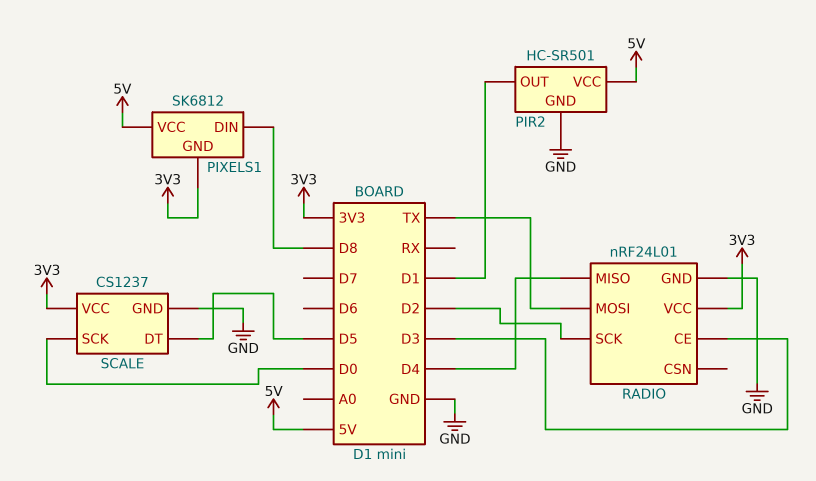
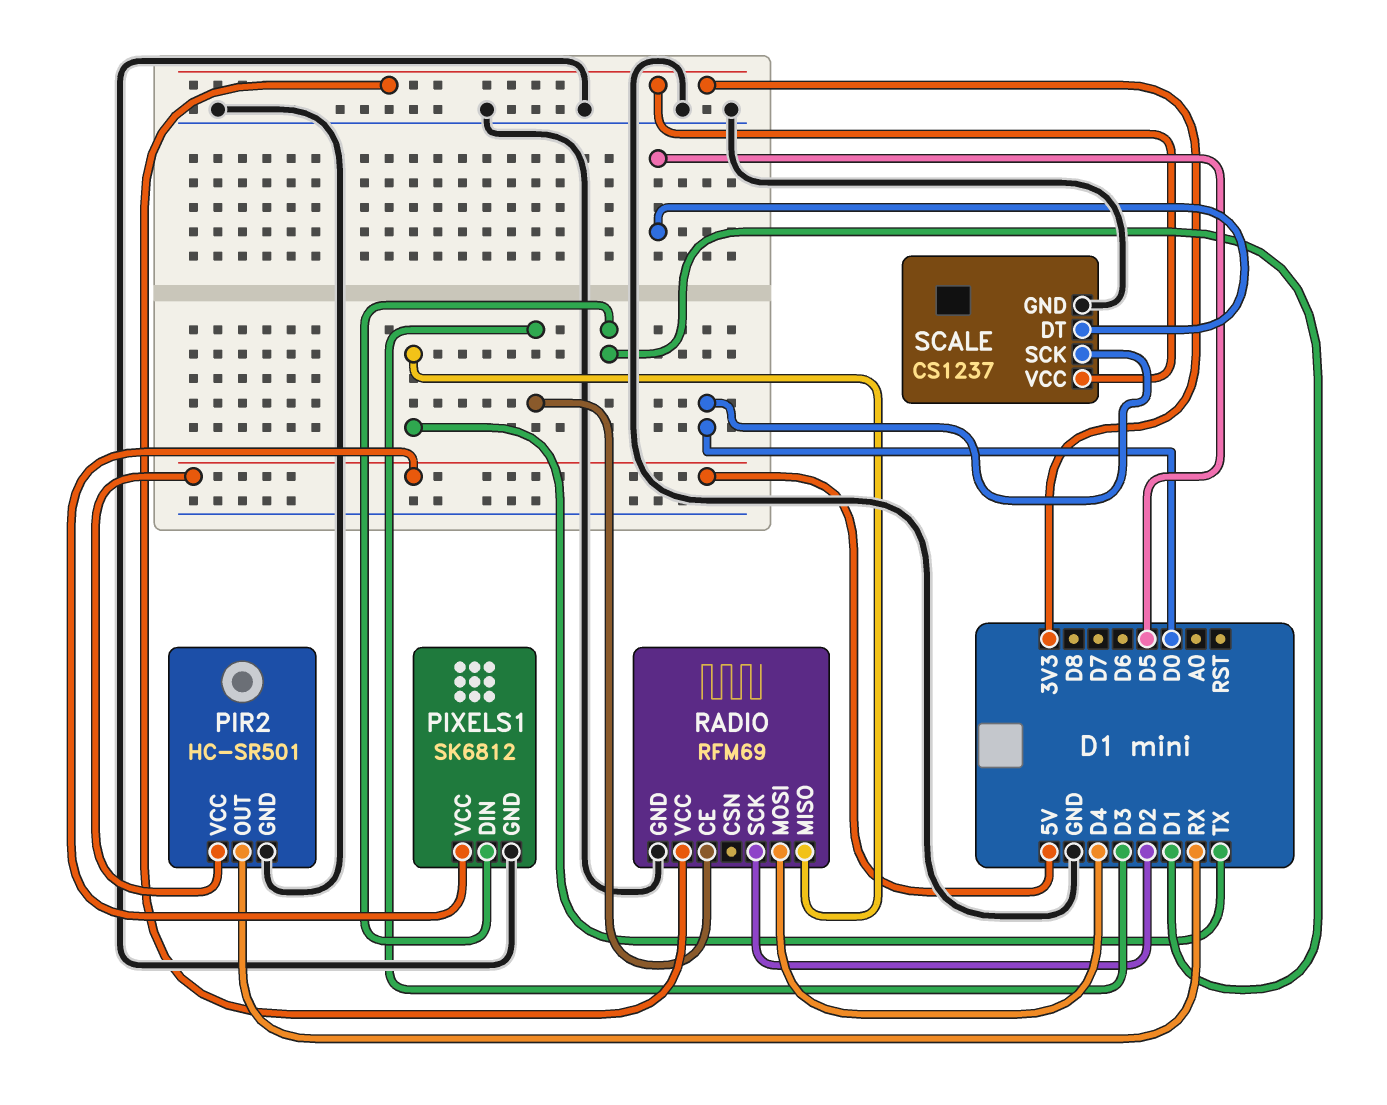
PIR2 pin OUT: D1 -> RX
PIXELS1 pin DIN: D8 -> D1
PIXELS1 pin GND: 3V3 -> GND
RADIO: nRF24L01 -> RFM69
RADIO pin MISO: D4 -> TX
RADIO pin MOSI: TX -> D4

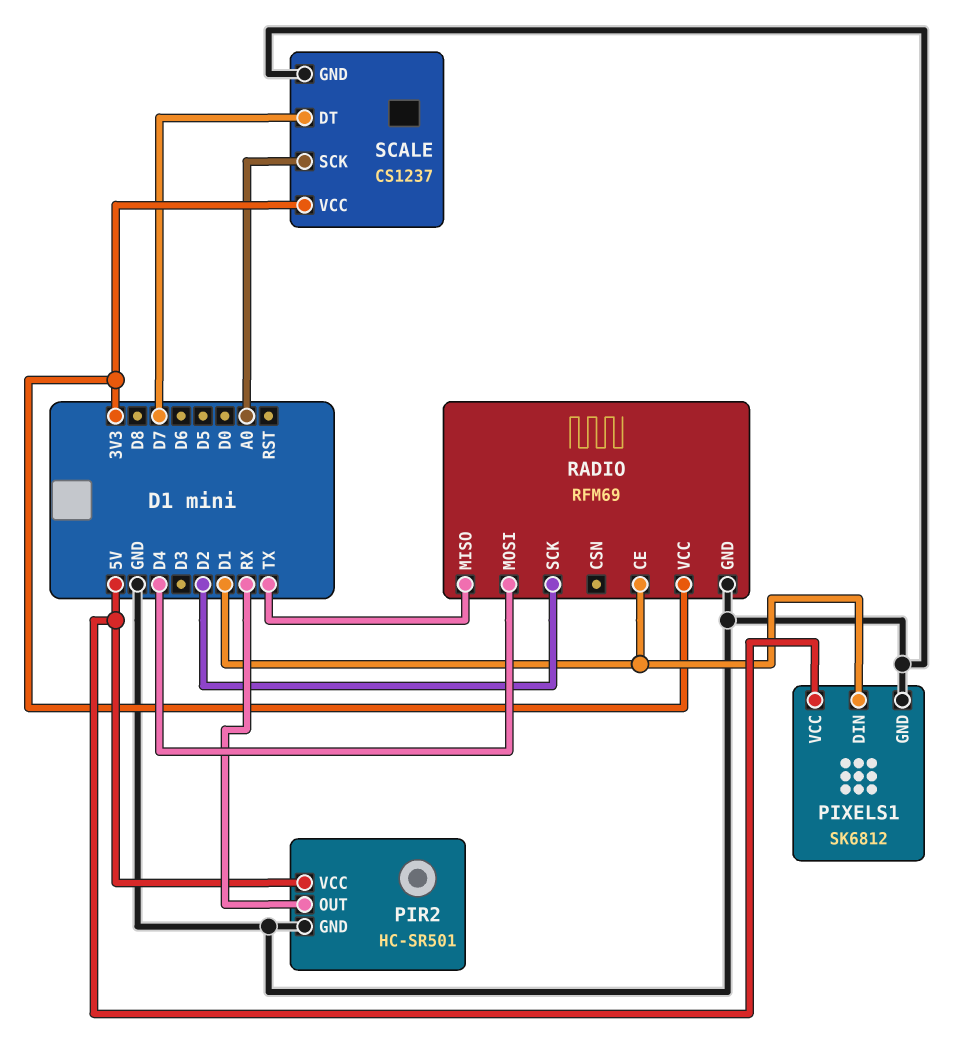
RADIO pin CE: D3 -> D1
SCALE pin DT: D5 -> D7
SCALE pin SCK: D0 -> A0

